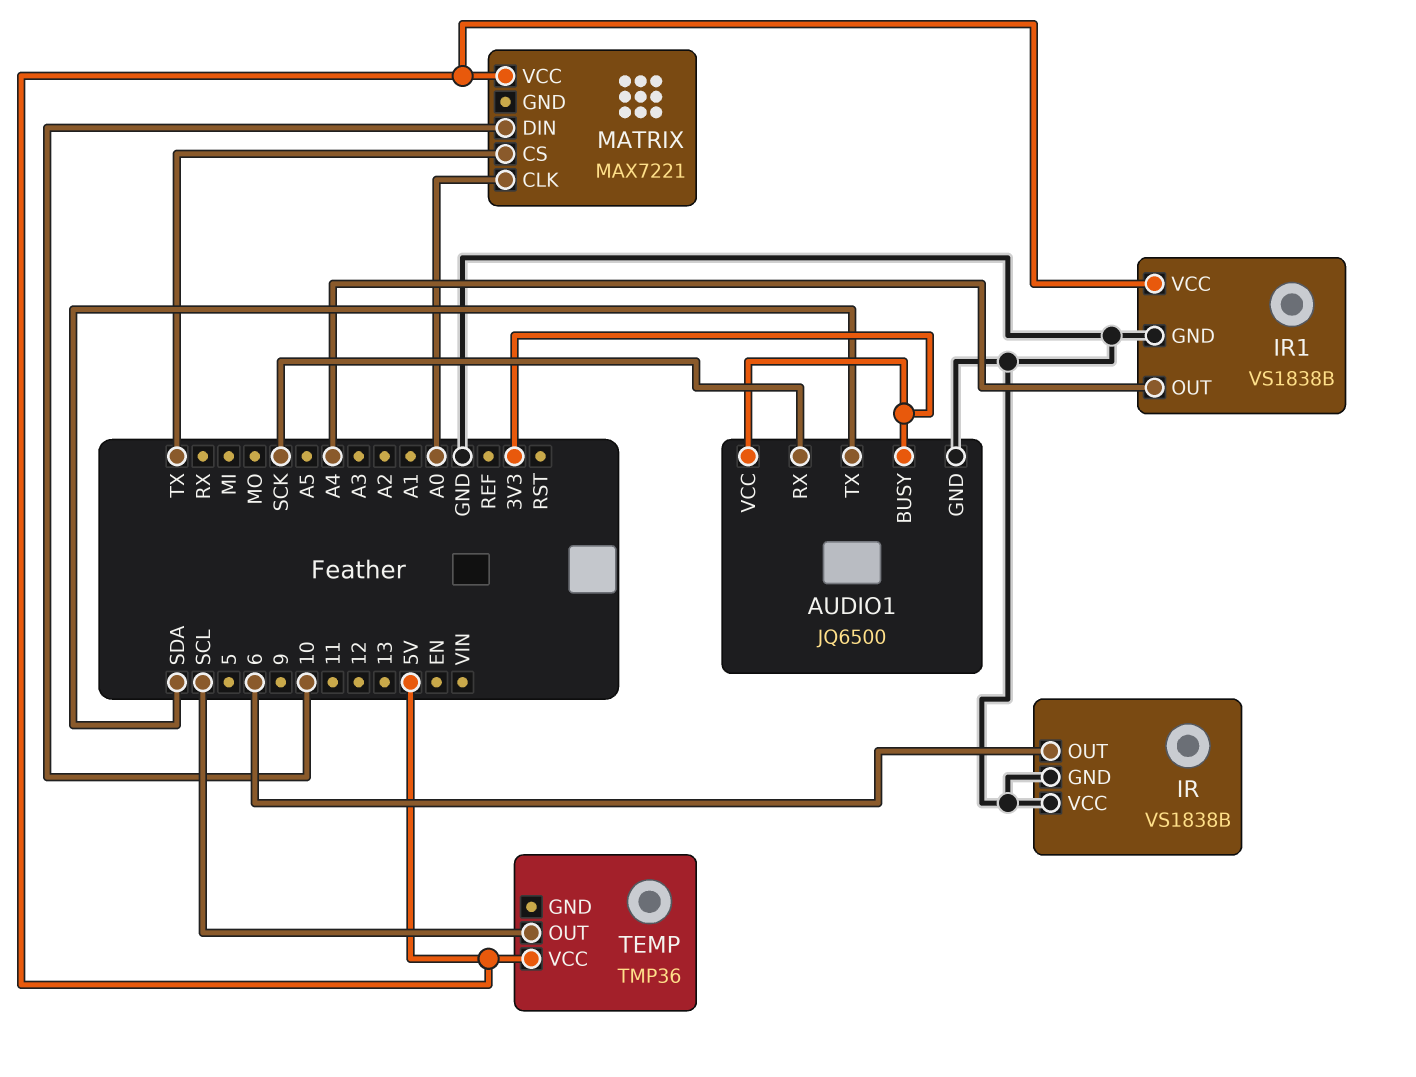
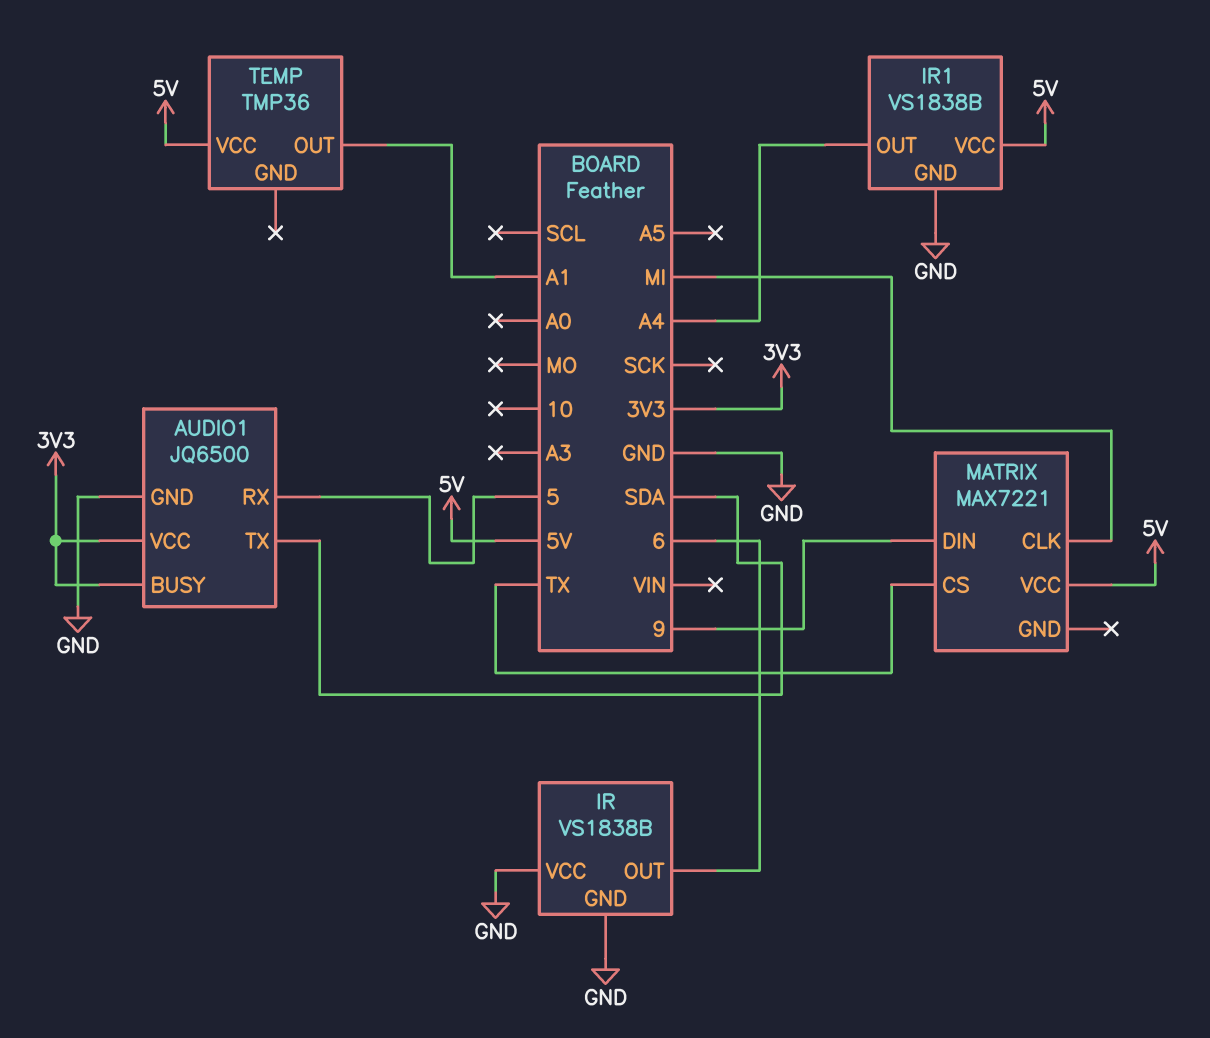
AUDIO1 pin RX: SCK -> 5
MATRIX pin CLK: A0 -> MI
MATRIX pin DIN: 10 -> 9
TEMP pin OUT: SCL -> A1

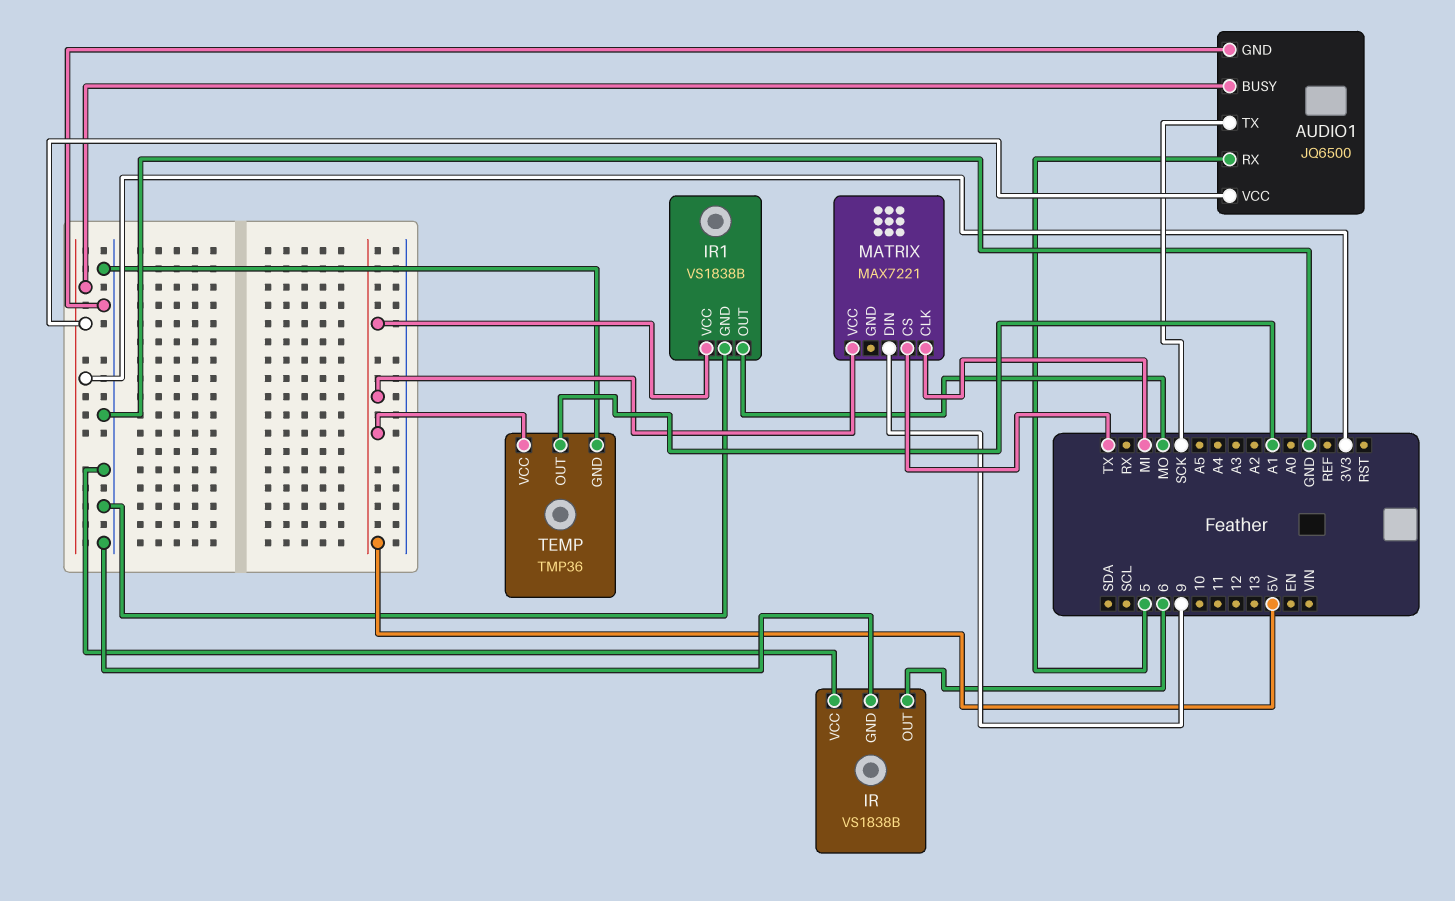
AUDIO1 pin TX: SDA -> SCK
IR1 pin OUT: A4 -> MO
TEMP pin GND: none -> GND

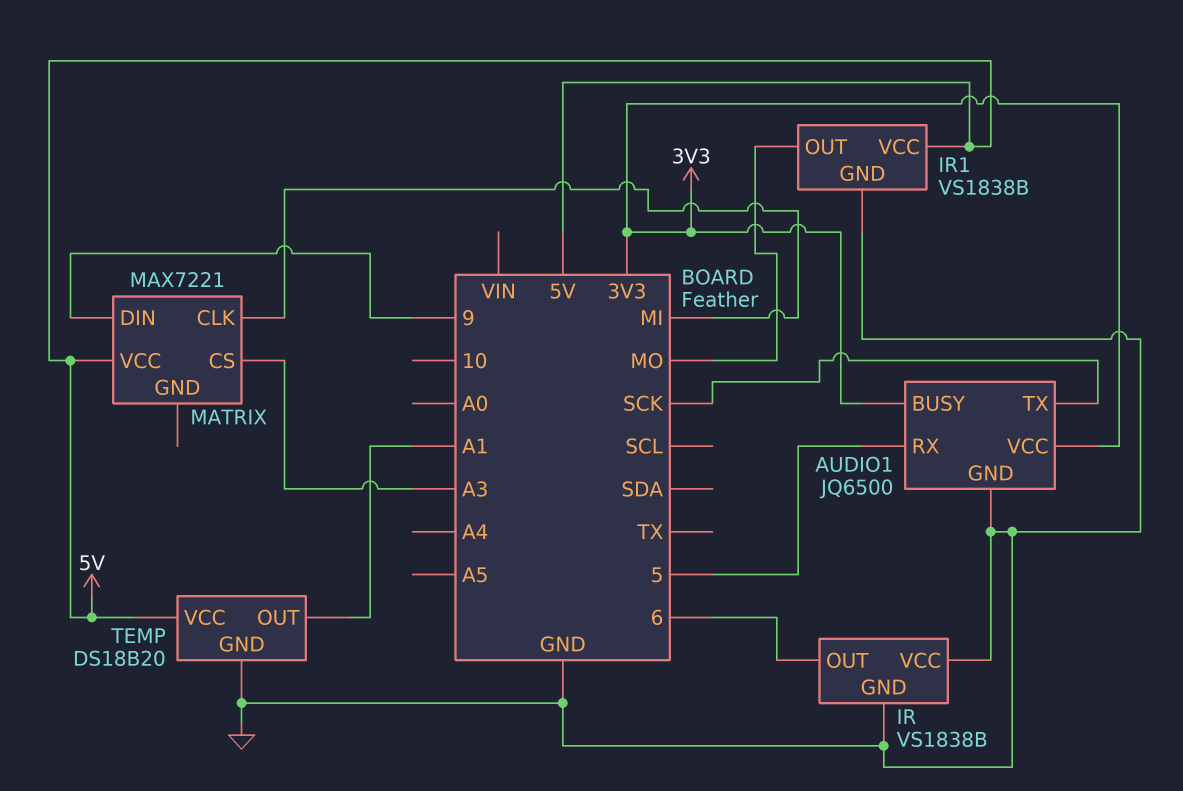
MATRIX pin CS: TX -> A3
TEMP: TMP36 -> DS18B20

